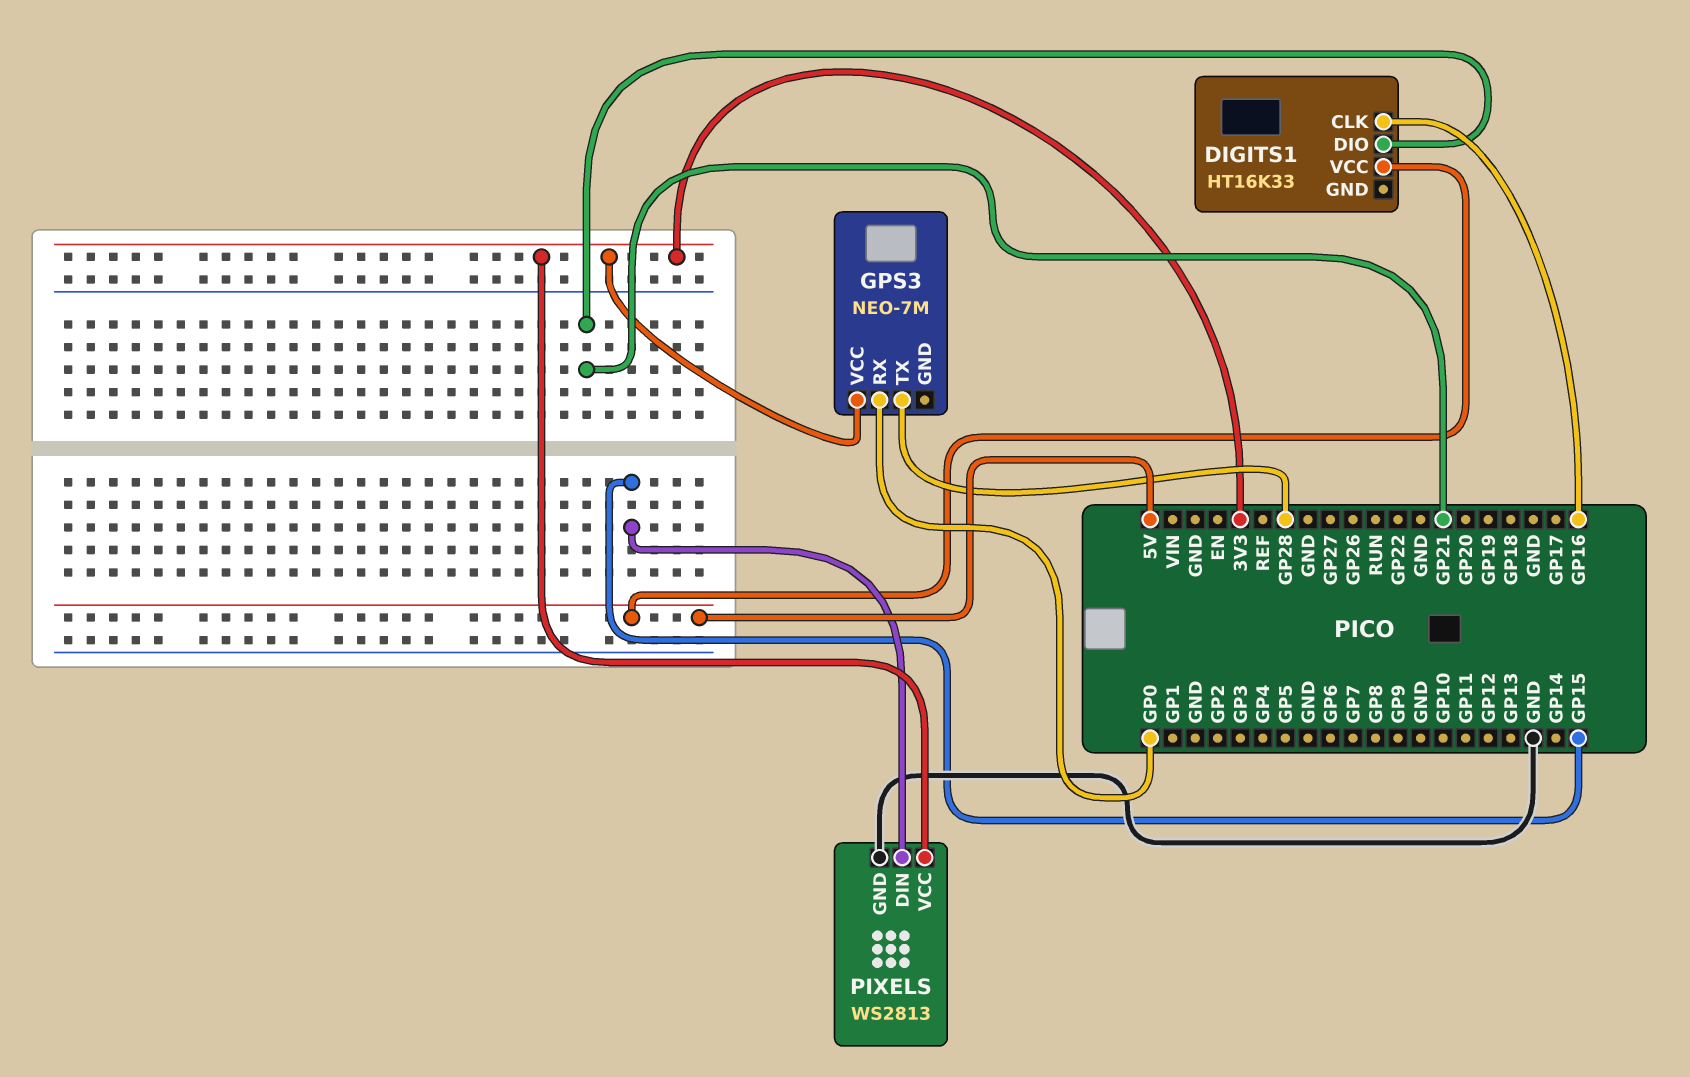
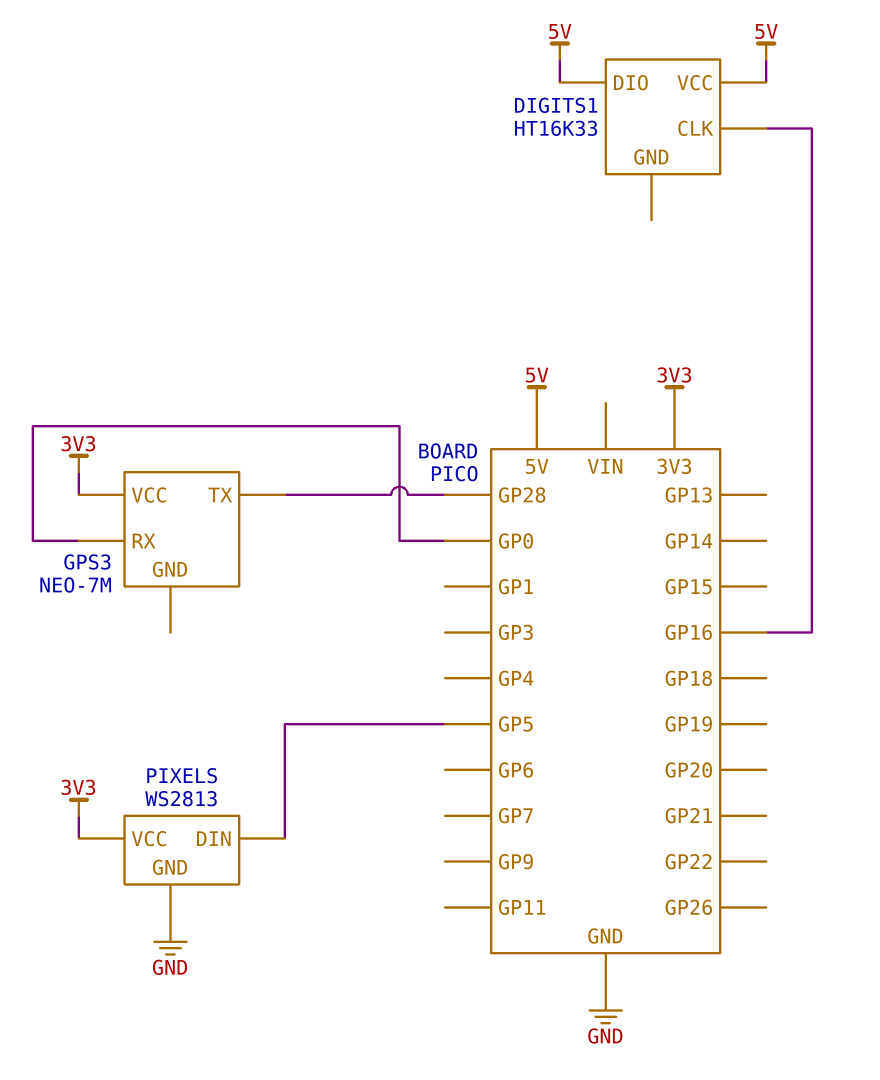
DIGITS1 pin DIO: GP21 -> 5V
PIXELS pin DIN: GP15 -> GP5

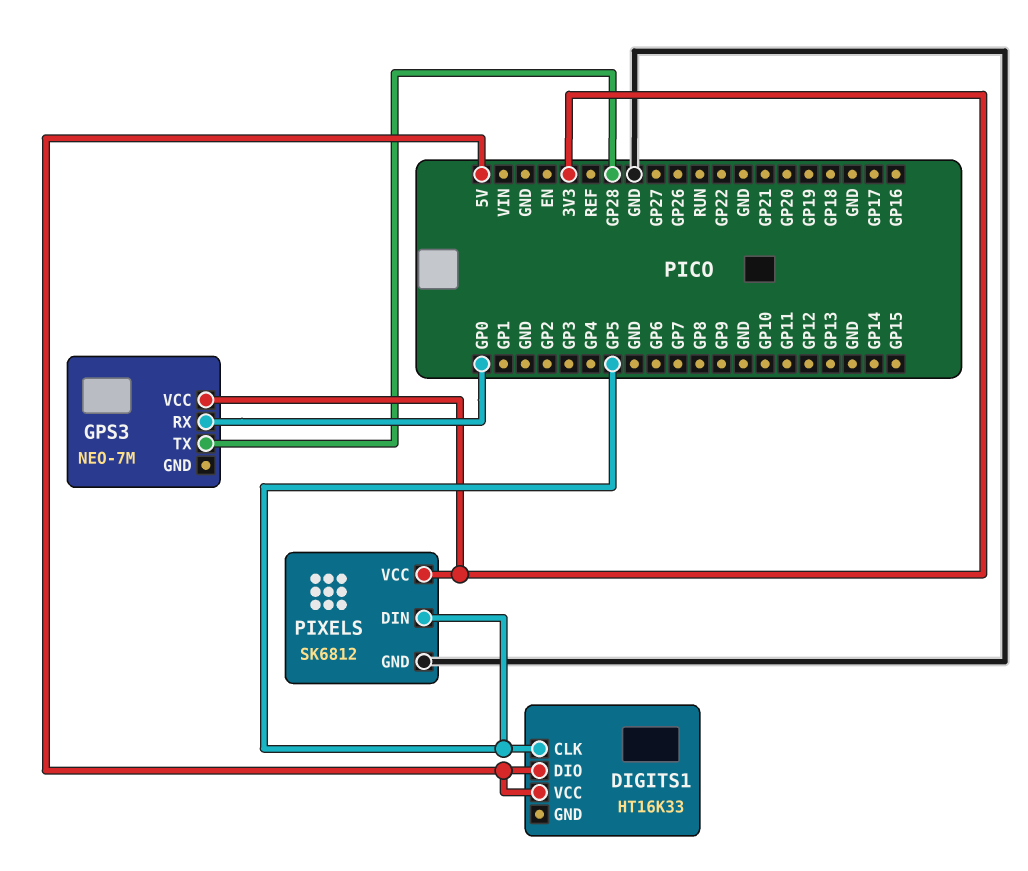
DIGITS1 pin CLK: GP16 -> GP5
PIXELS: WS2813 -> SK6812

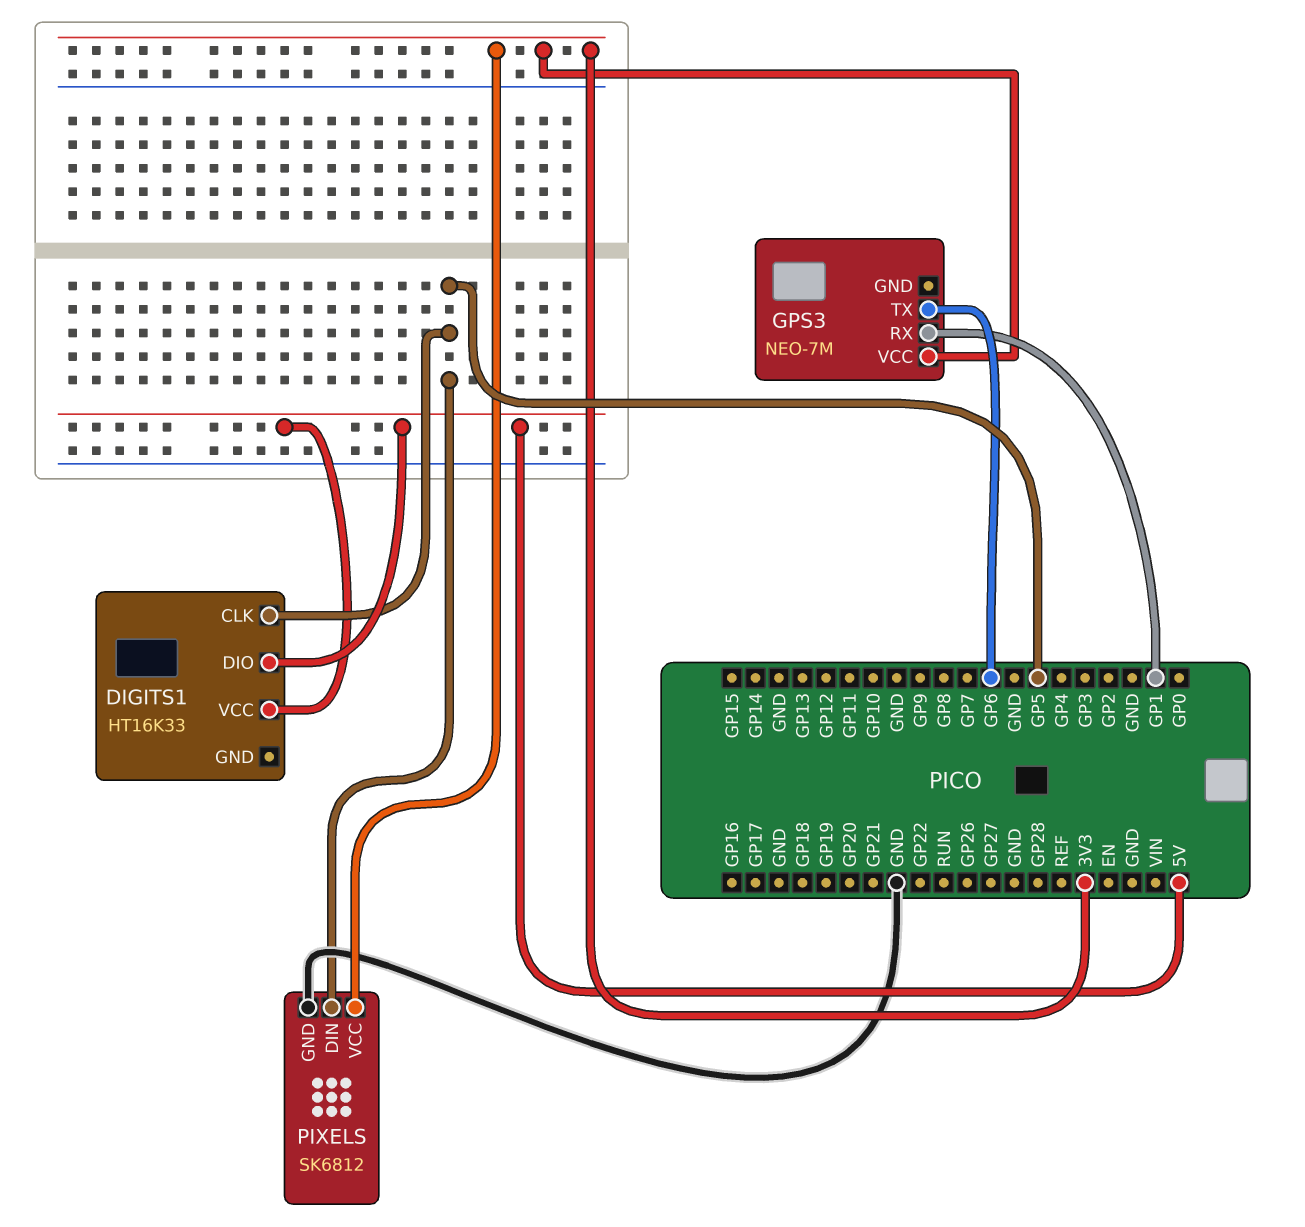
GPS3 pin RX: GP0 -> GP1
GPS3 pin TX: GP28 -> GP6

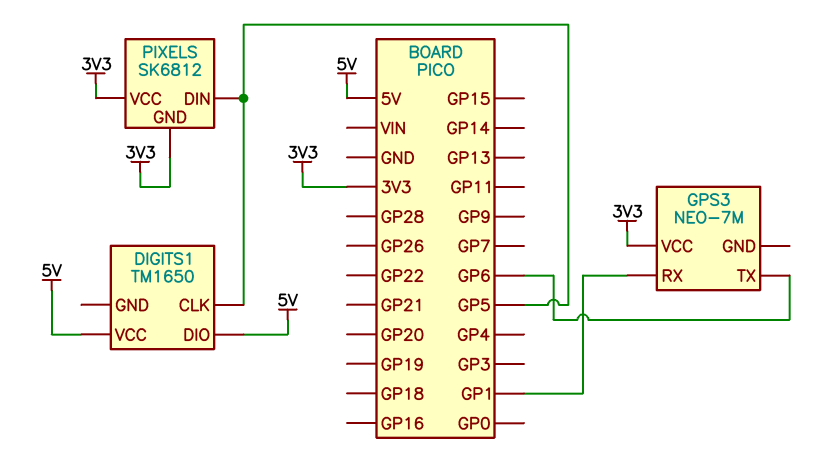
DIGITS1: HT16K33 -> TM1650
PIXELS pin GND: GND -> 3V3

